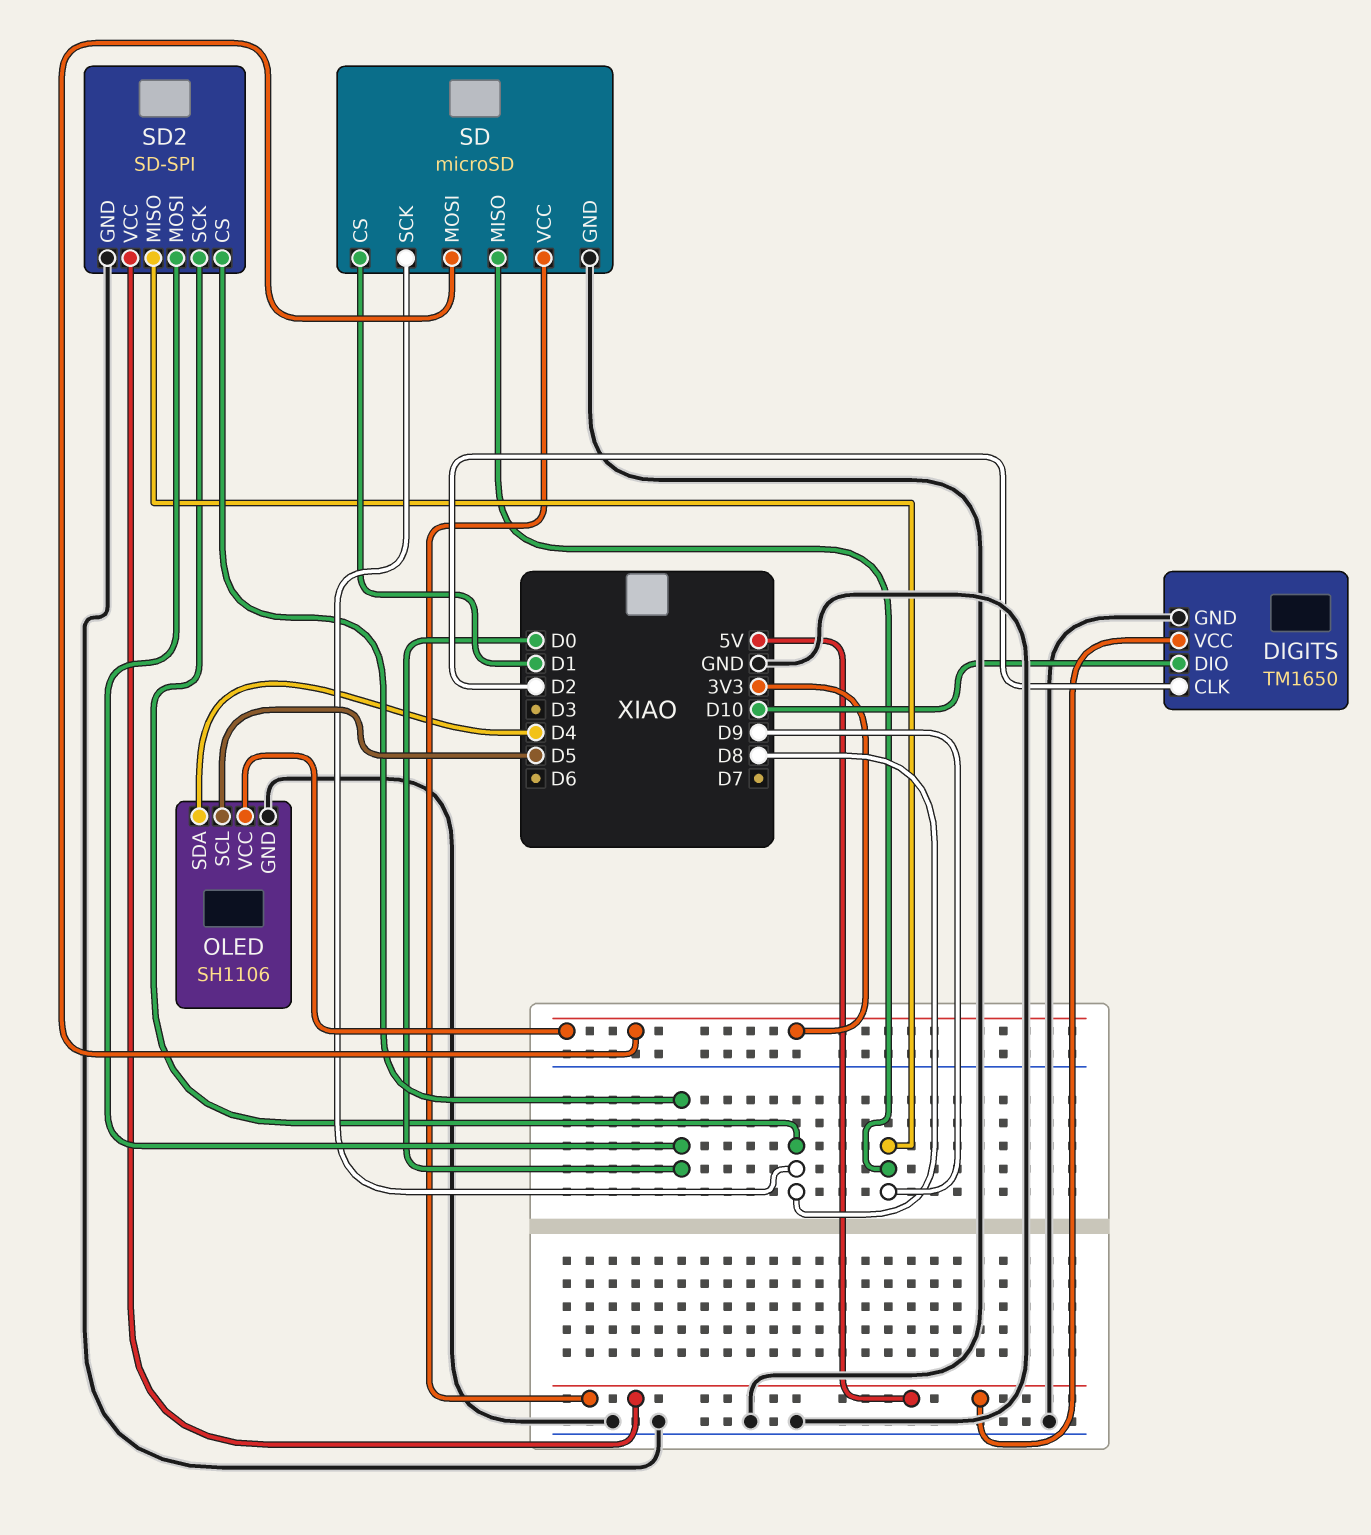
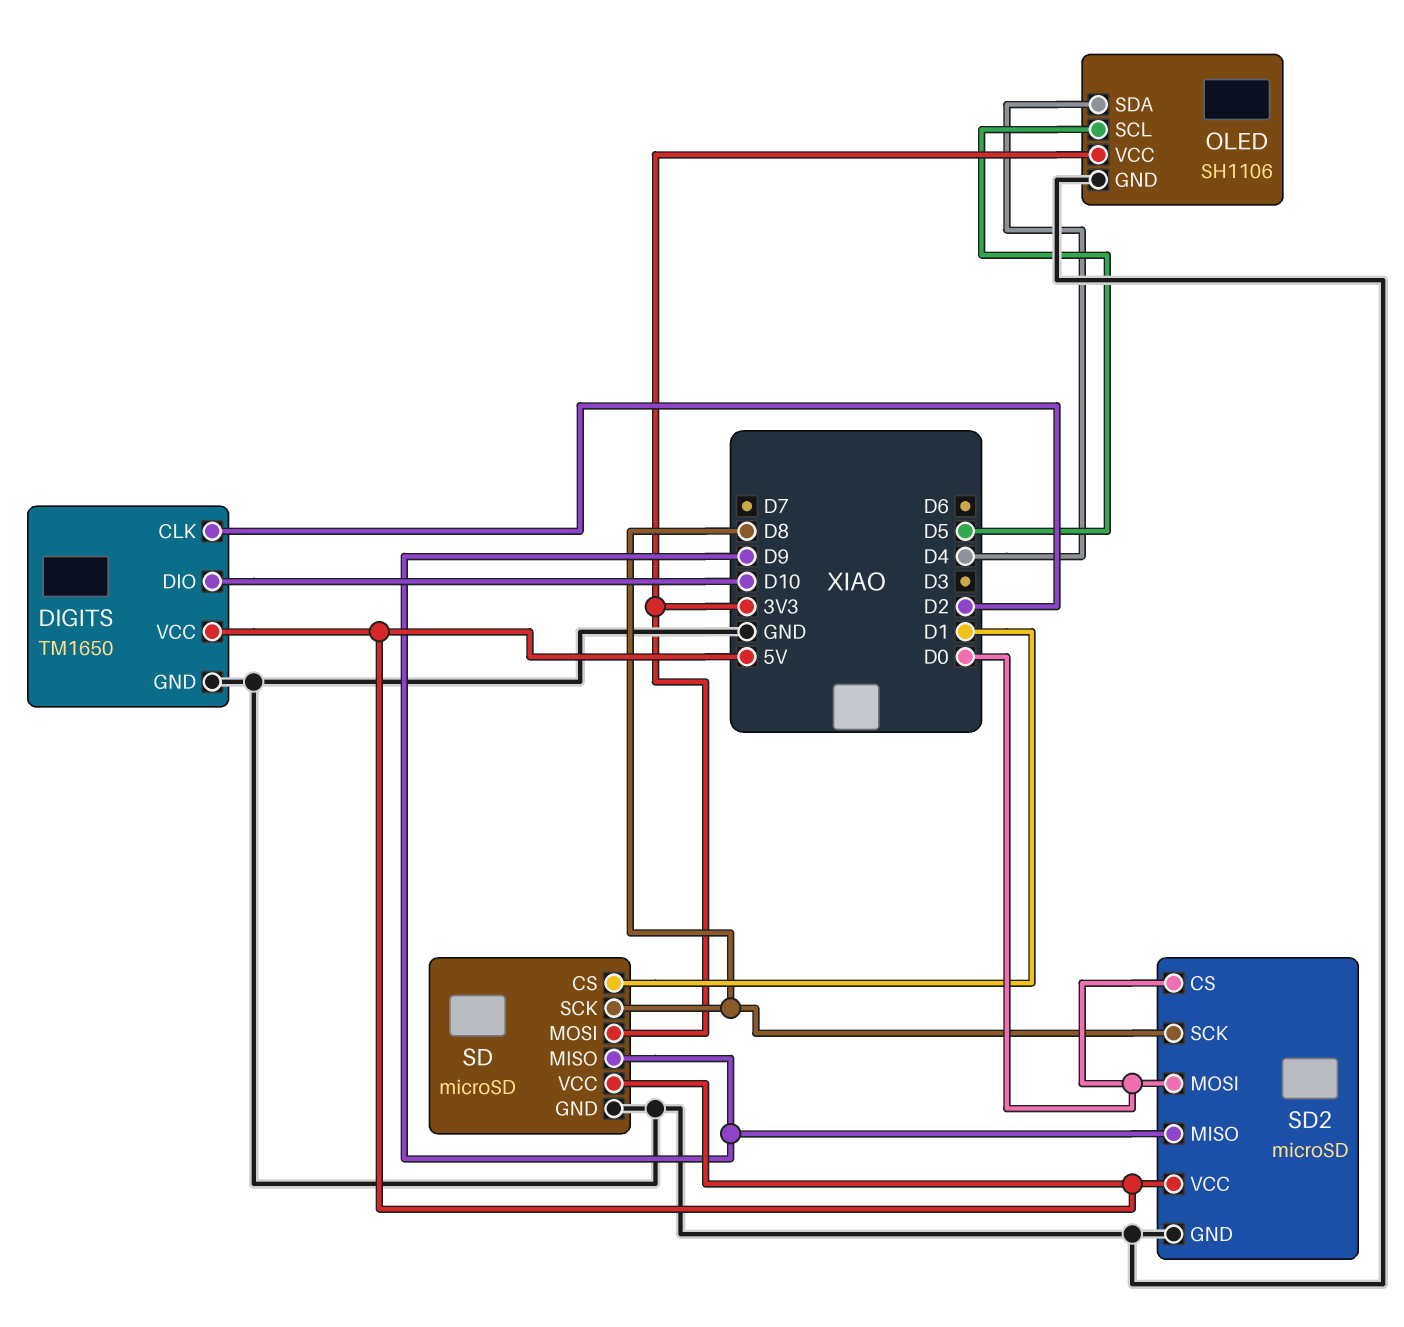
SD2: SD-SPI -> microSD

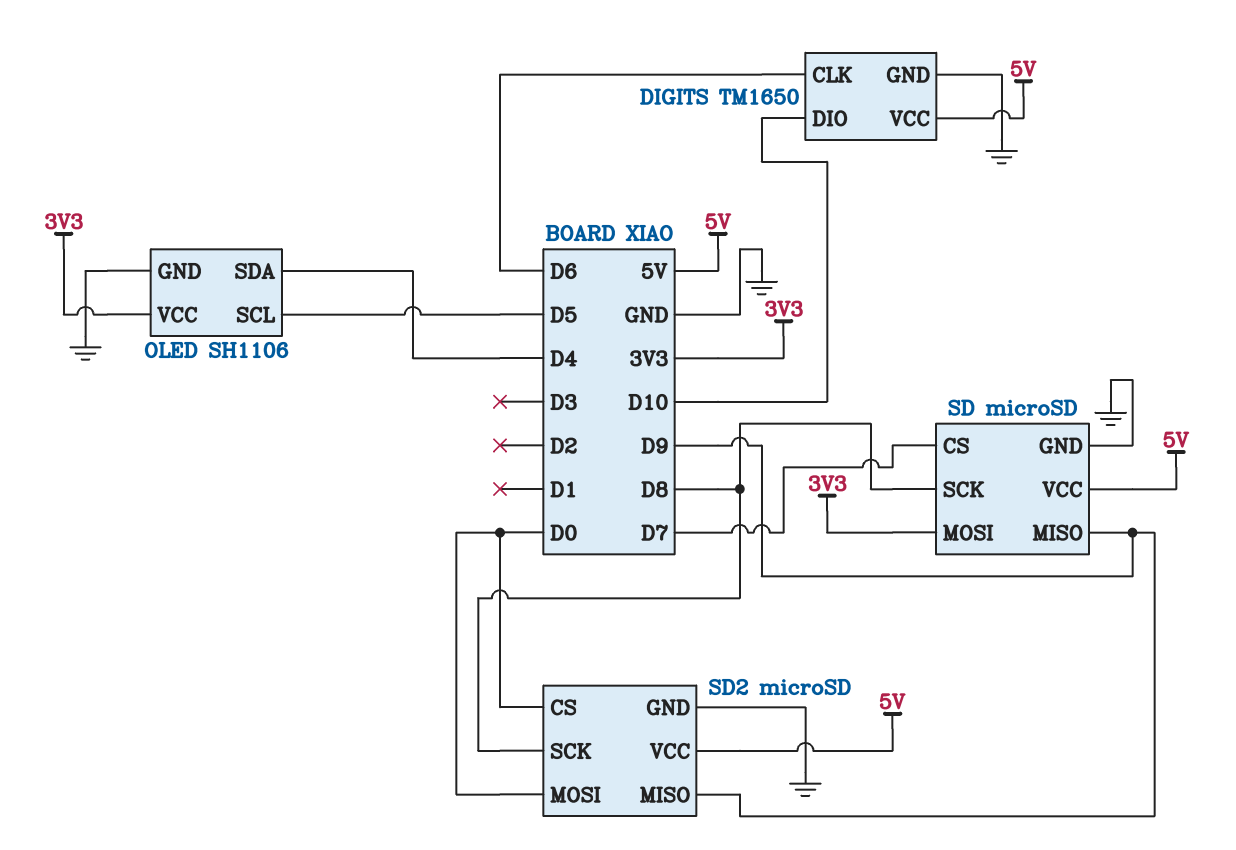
DIGITS pin CLK: D2 -> D6
SD pin CS: D1 -> D7

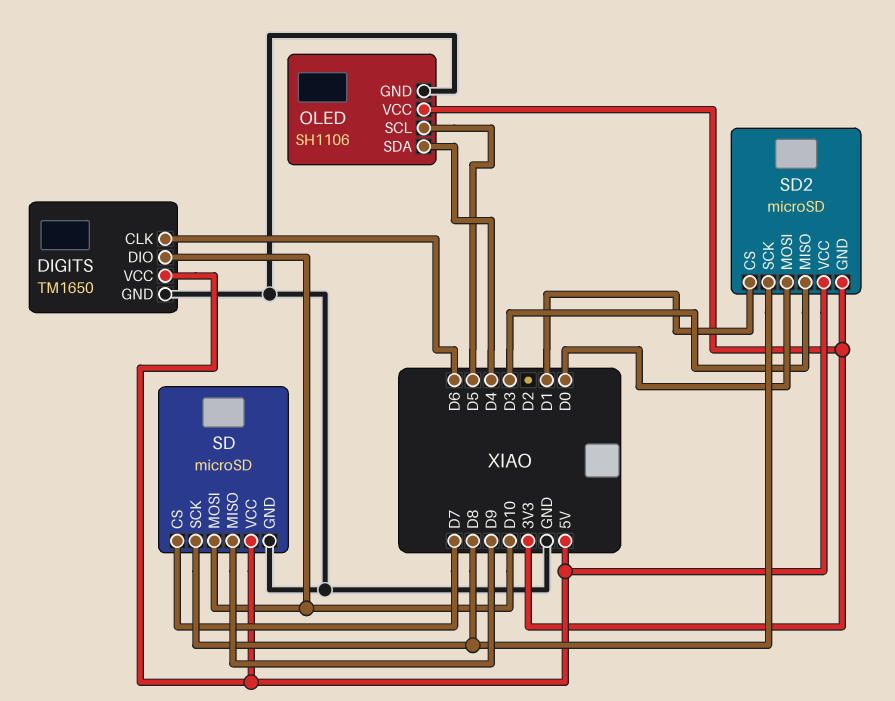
SD pin MOSI: 3V3 -> D10
SD2 pin CS: D0 -> D1
SD2 pin GND: GND -> 3V3
SD2 pin MISO: D9 -> D3

